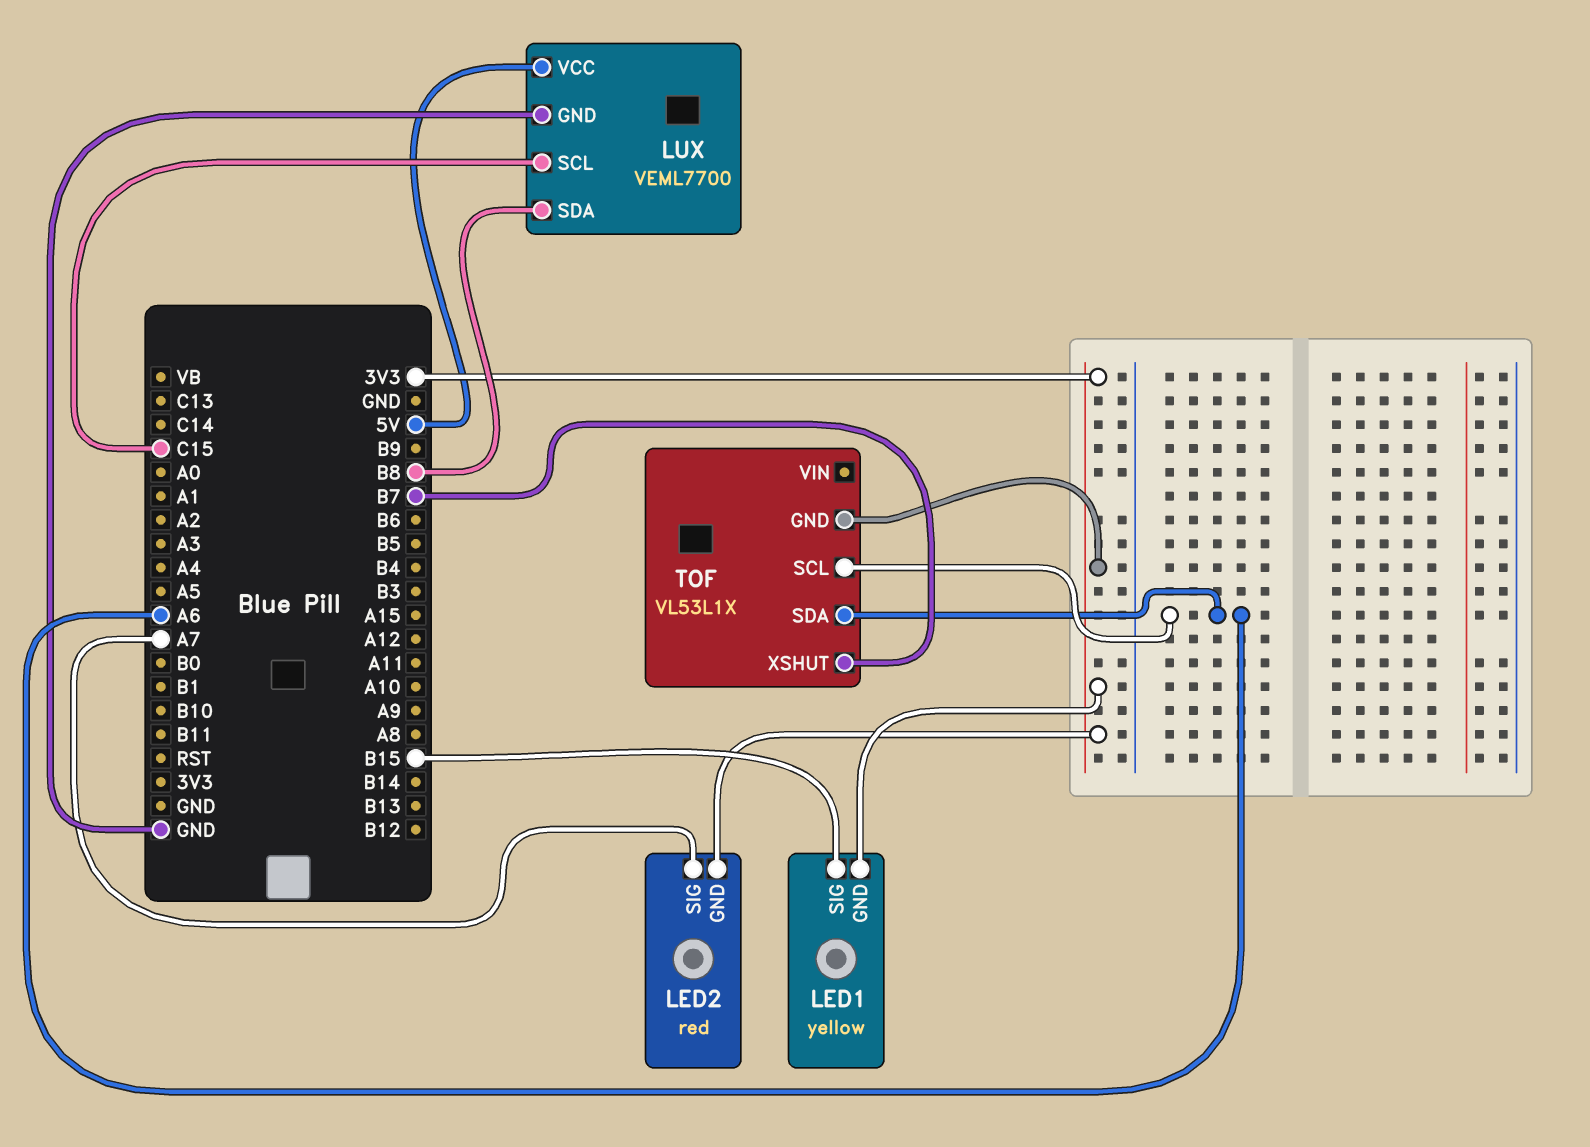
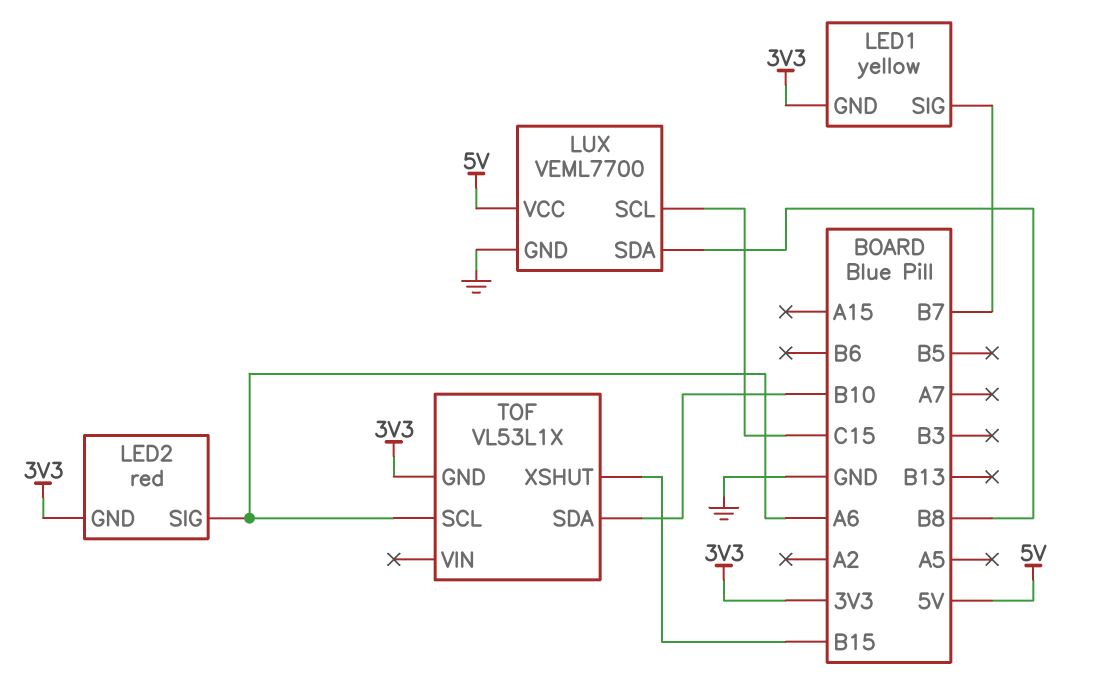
LED1 pin SIG: B15 -> B7
LED2 pin SIG: A7 -> A6
TOF pin SDA: A6 -> B10
TOF pin XSHUT: B7 -> B15

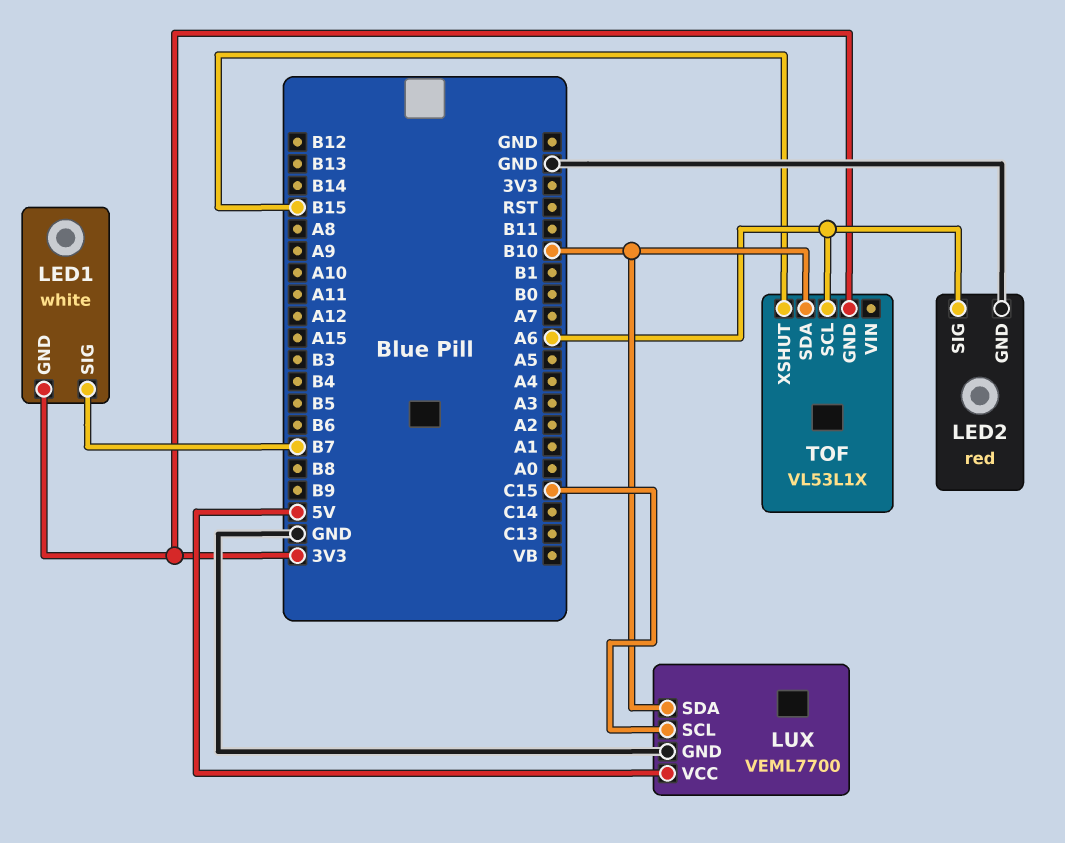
LED1: yellow -> white
LED2 pin GND: 3V3 -> GND
LUX pin SDA: B8 -> B10

